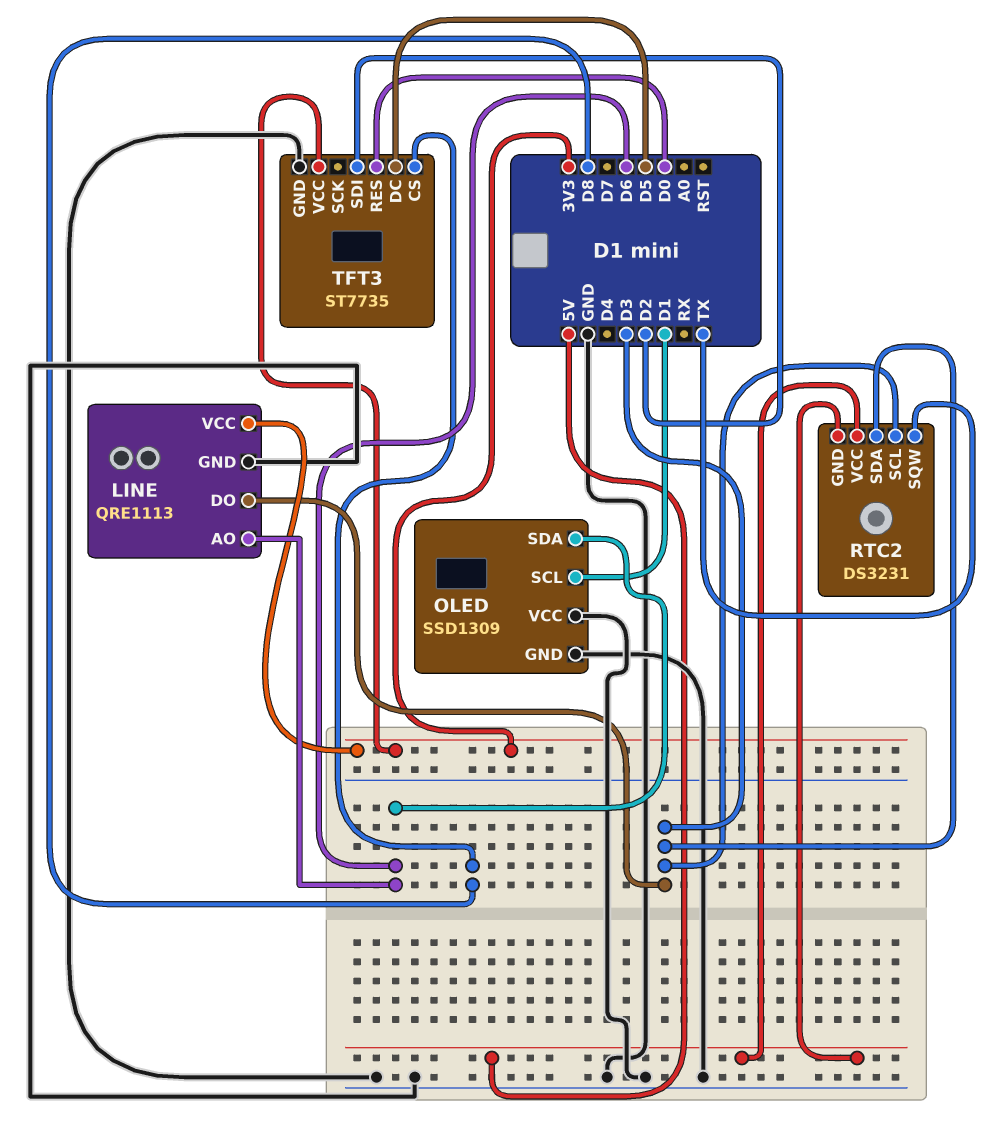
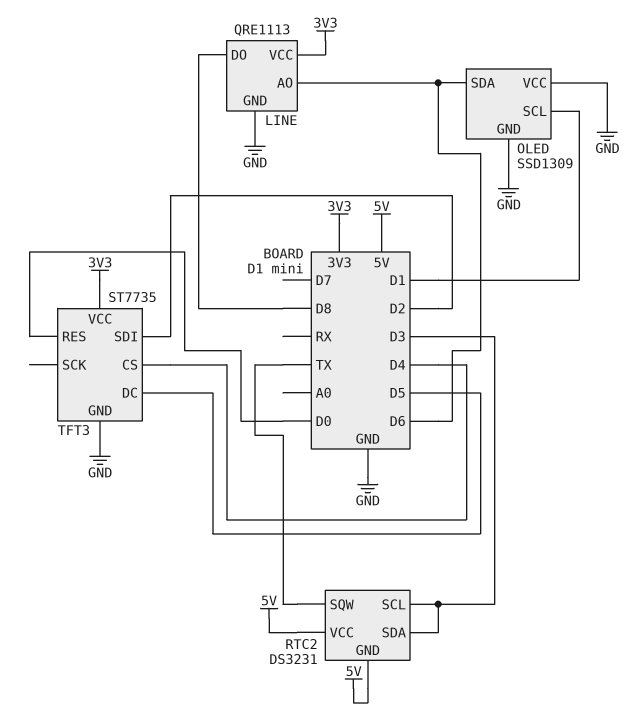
LINE pin DO: D3 -> D8
TFT3 pin CS: D8 -> D4

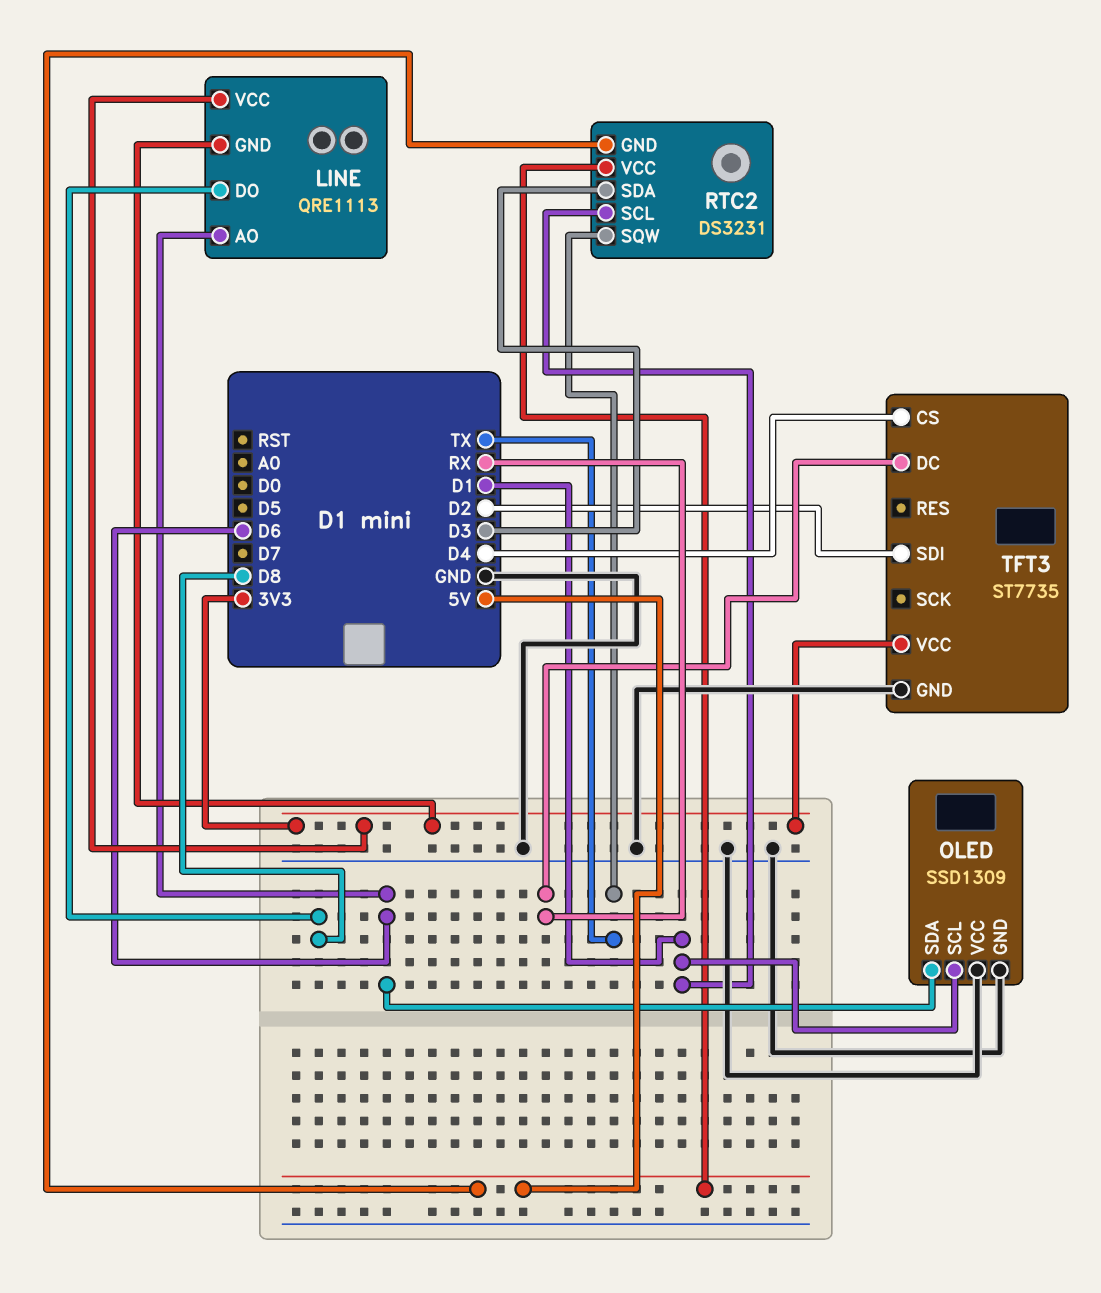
LINE pin GND: GND -> 3V3
RTC2 pin SCL: D3 -> D1
TFT3 pin DC: D5 -> RX
TFT3 pin RES: D0 -> none

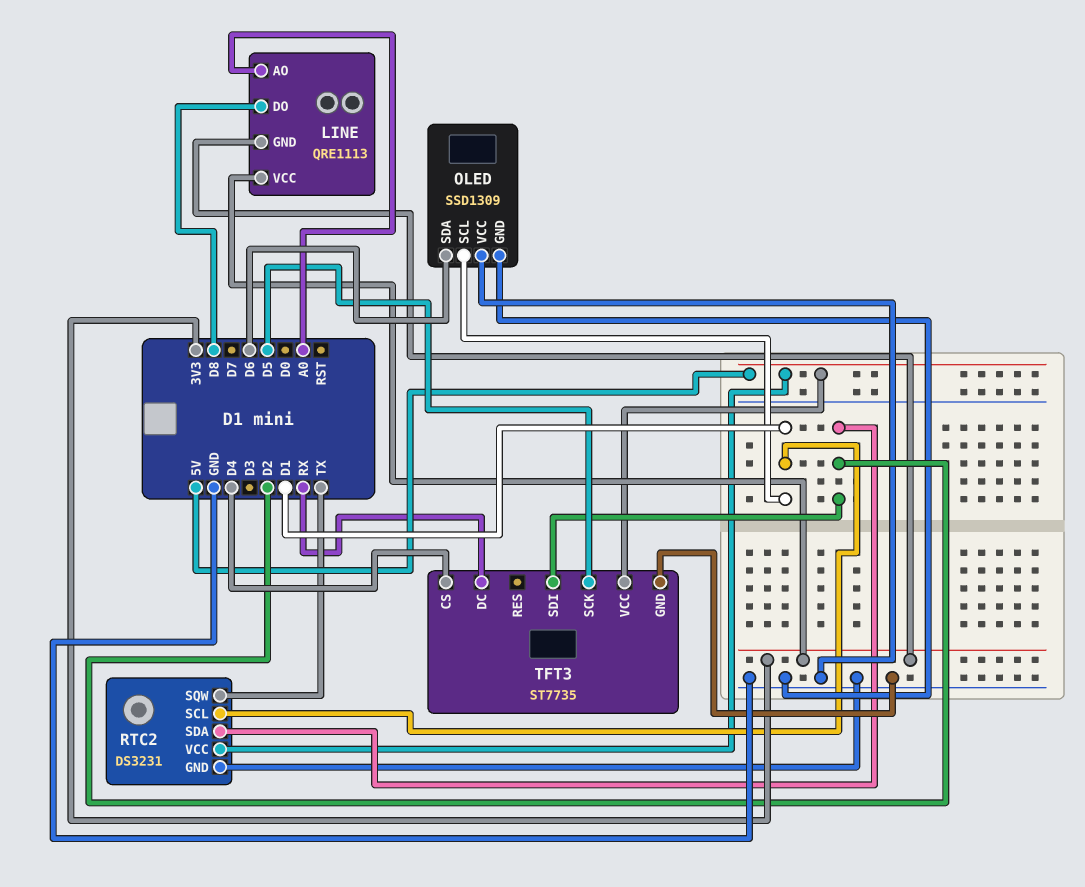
LINE pin AO: D6 -> A0
RTC2 pin GND: 5V -> GND
RTC2 pin SDA: D3 -> D2
TFT3 pin SCK: none -> D5
TFT3 pin VCC: 3V3 -> 5V

